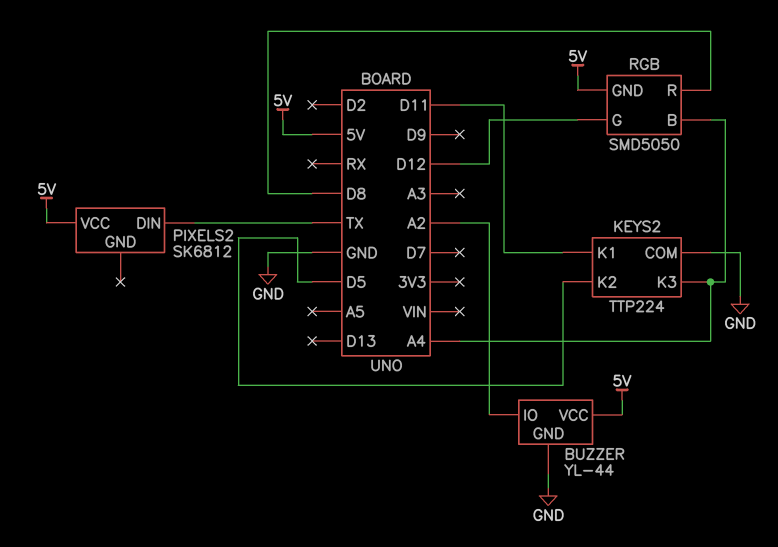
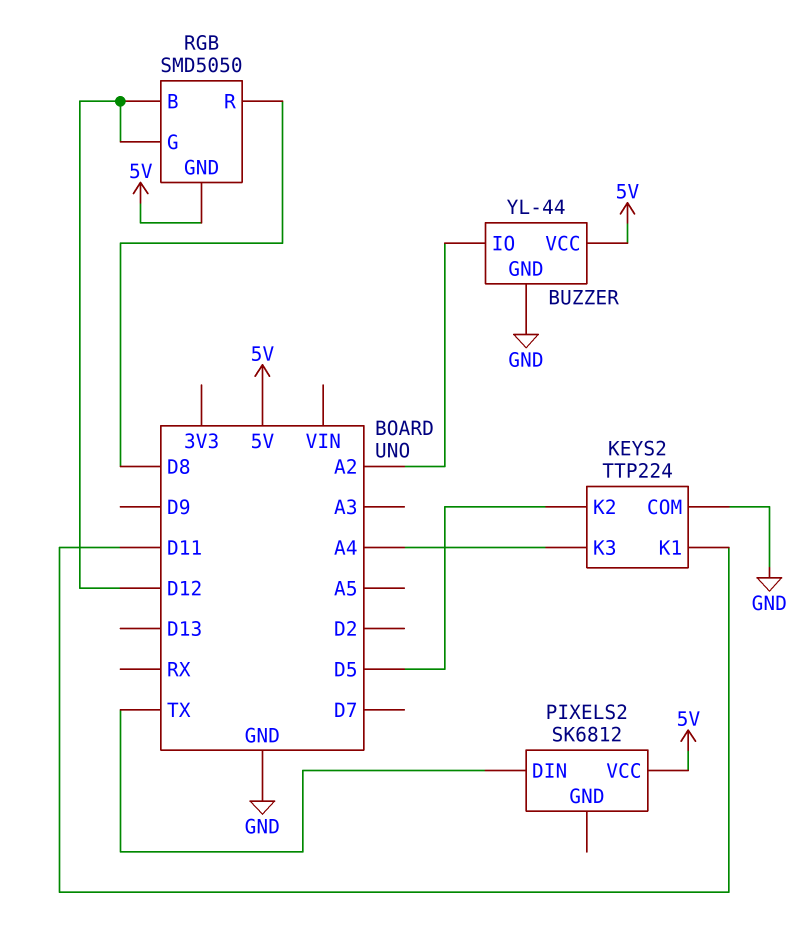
RGB pin B: A4 -> D12

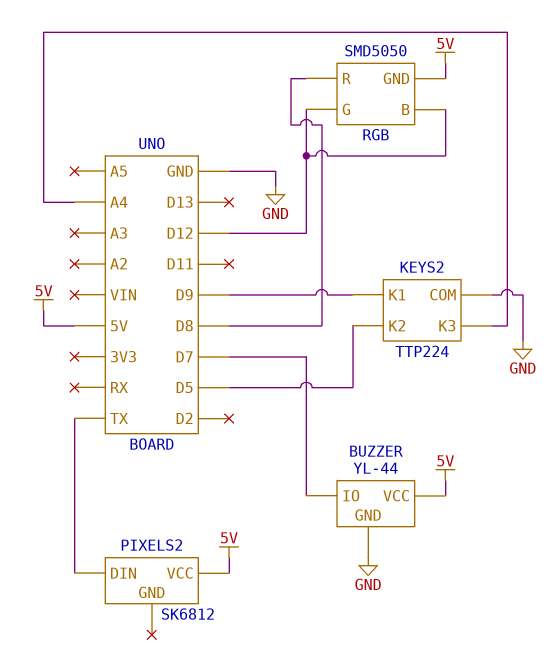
BUZZER pin IO: A2 -> D7
KEYS2 pin K1: D11 -> D9

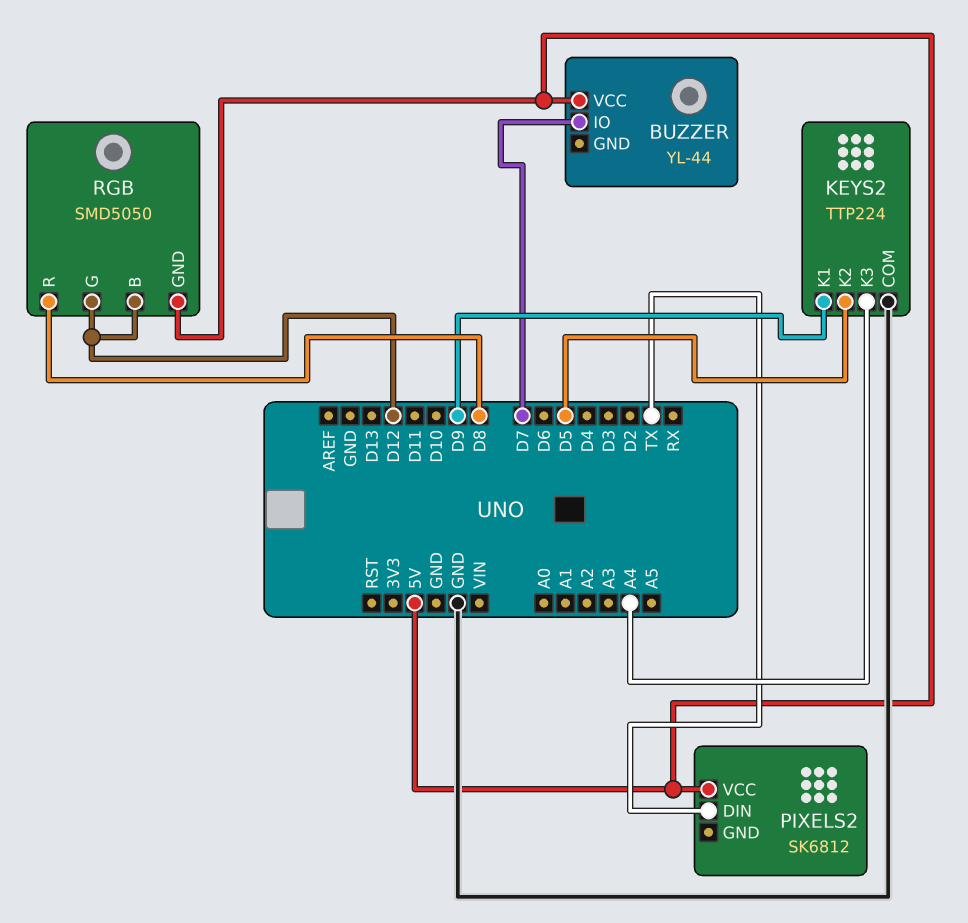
BUZZER pin GND: GND -> none

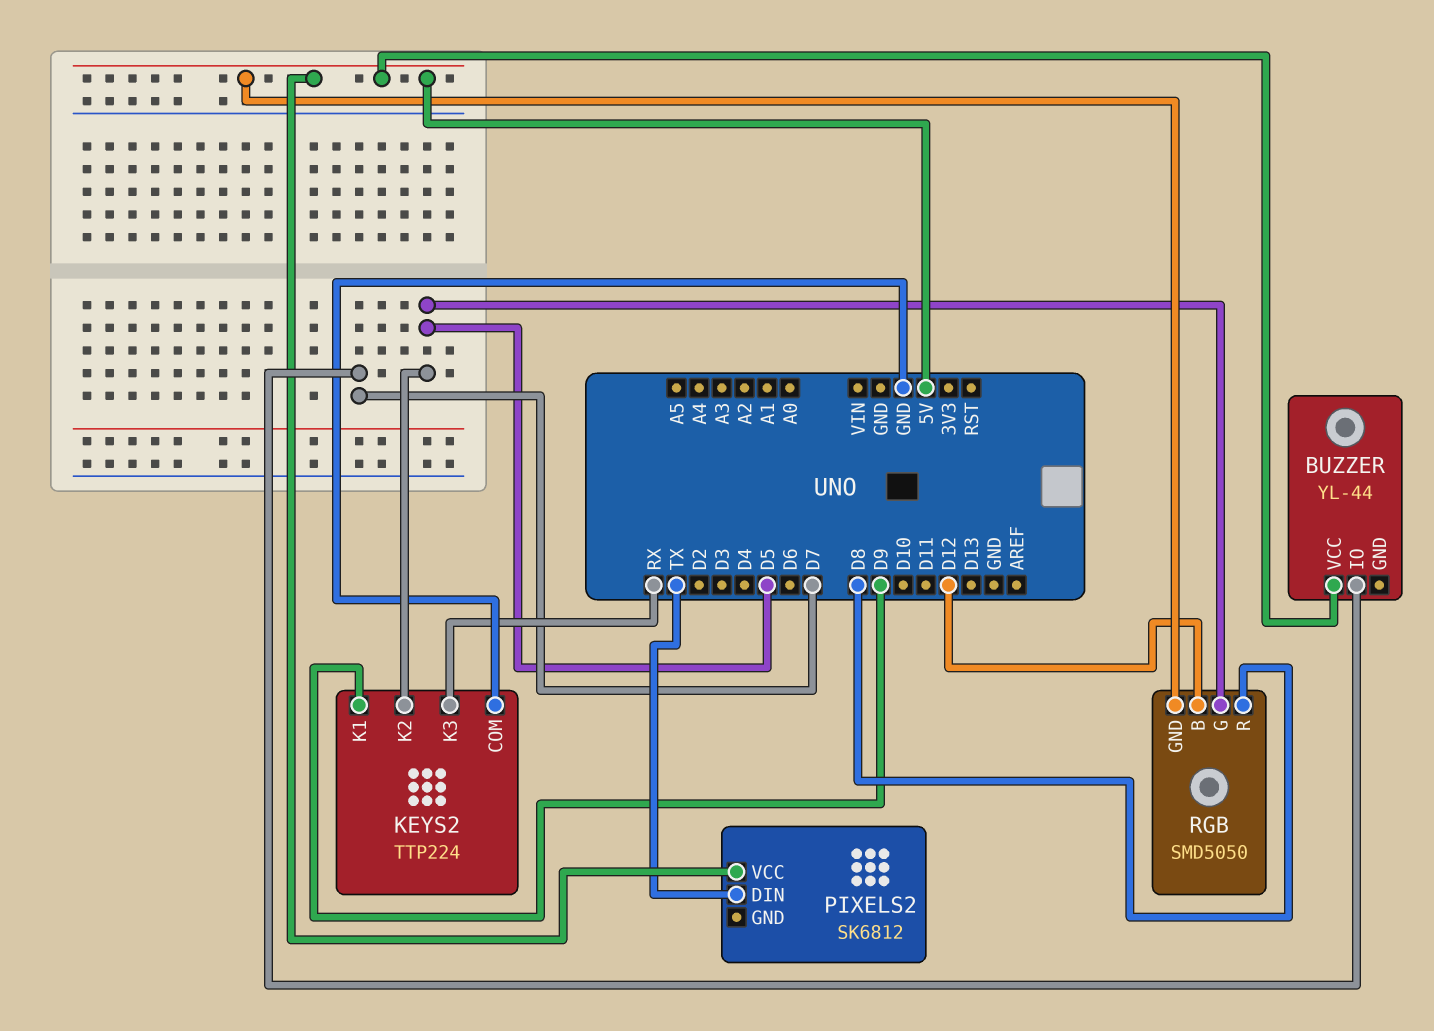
KEYS2 pin K3: A4 -> RX
RGB pin G: D12 -> D5

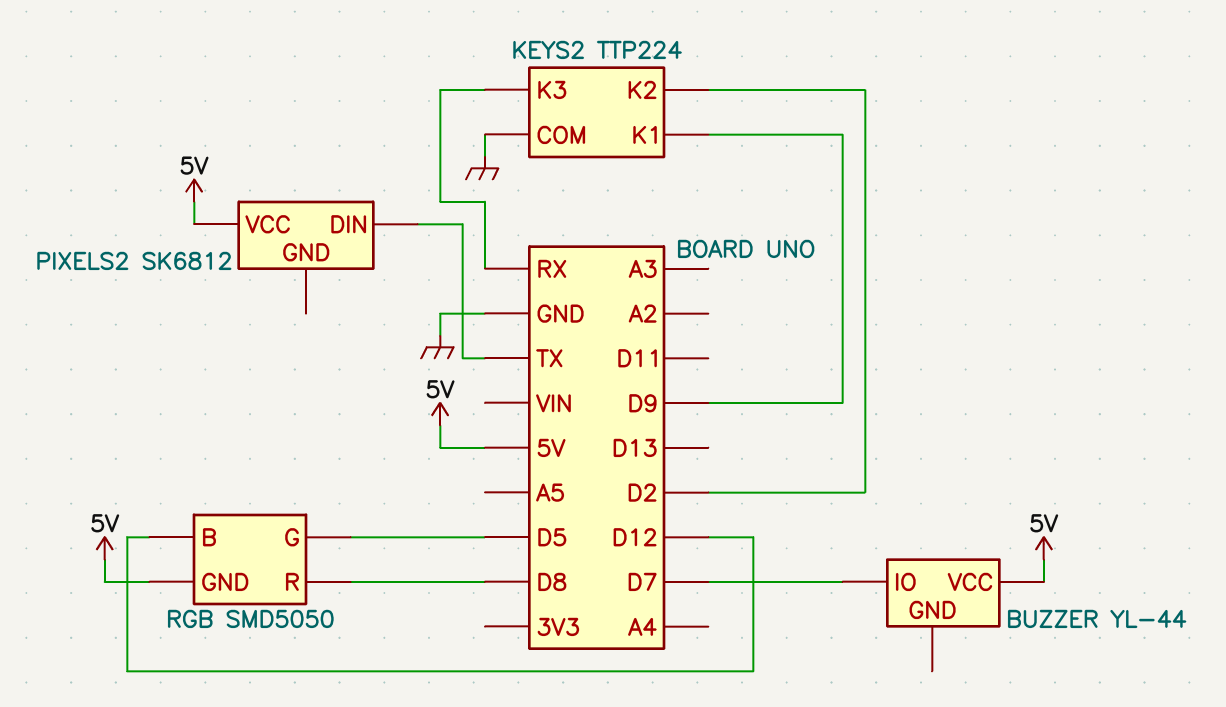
KEYS2 pin K2: D5 -> D2

